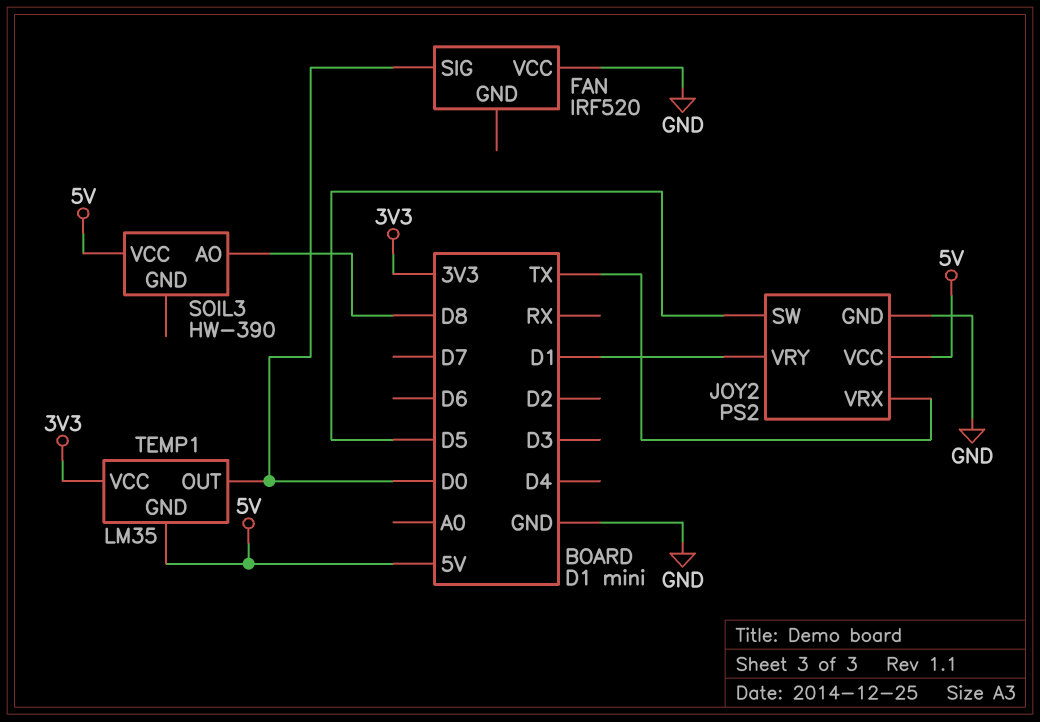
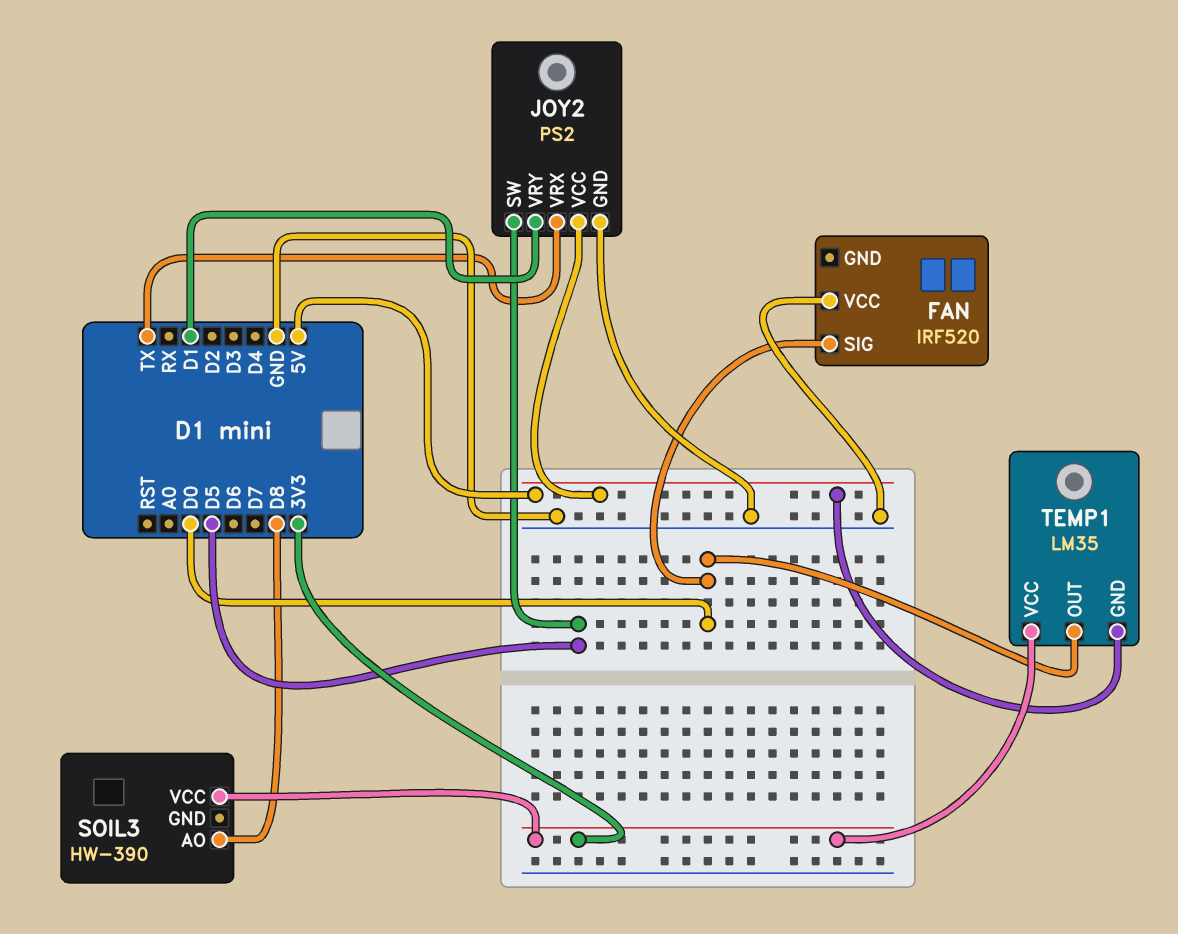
SOIL3 pin VCC: 5V -> 3V3

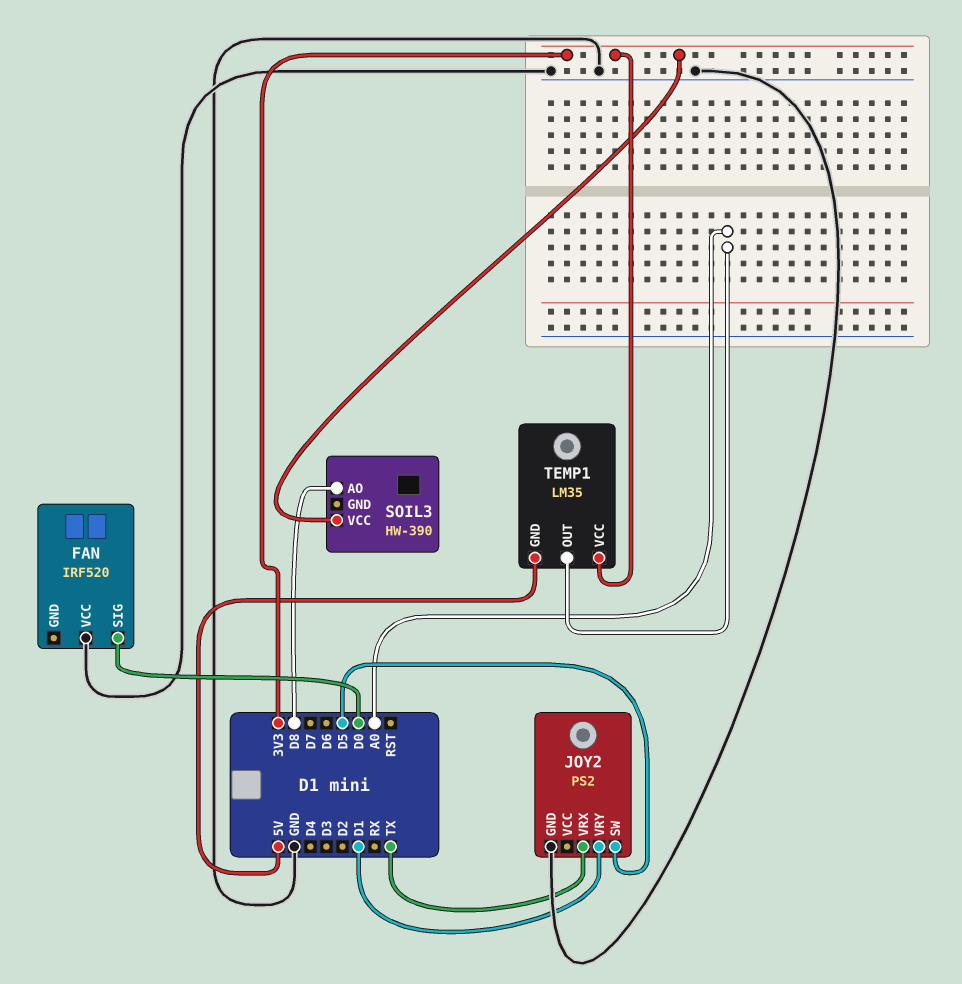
JOY2 pin VCC: 5V -> none
TEMP1 pin OUT: D0 -> A0

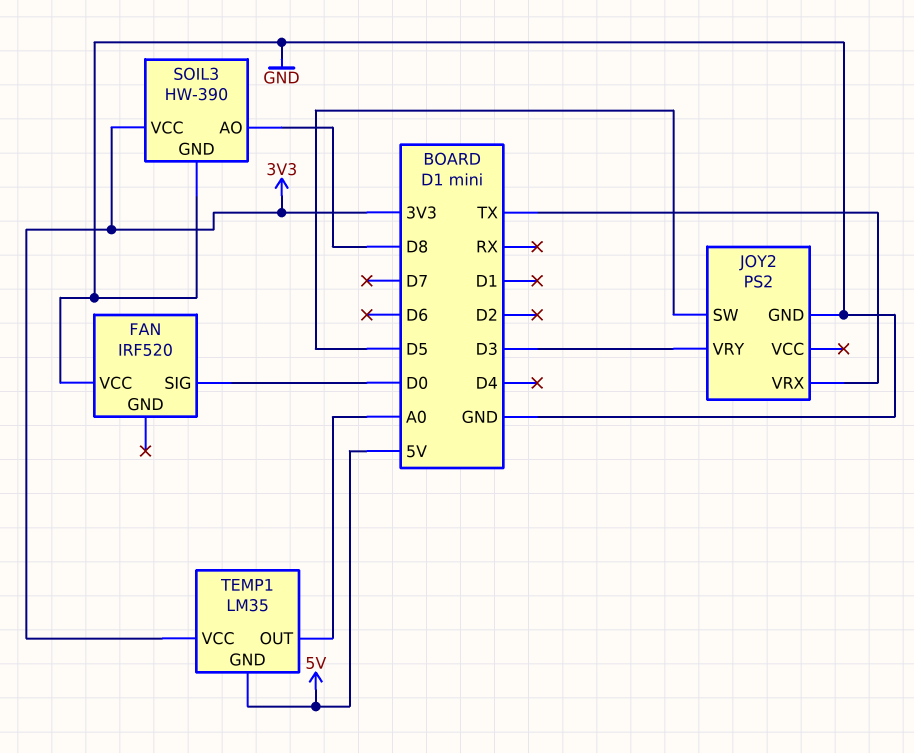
JOY2 pin VRY: D1 -> D3
SOIL3 pin GND: none -> GND

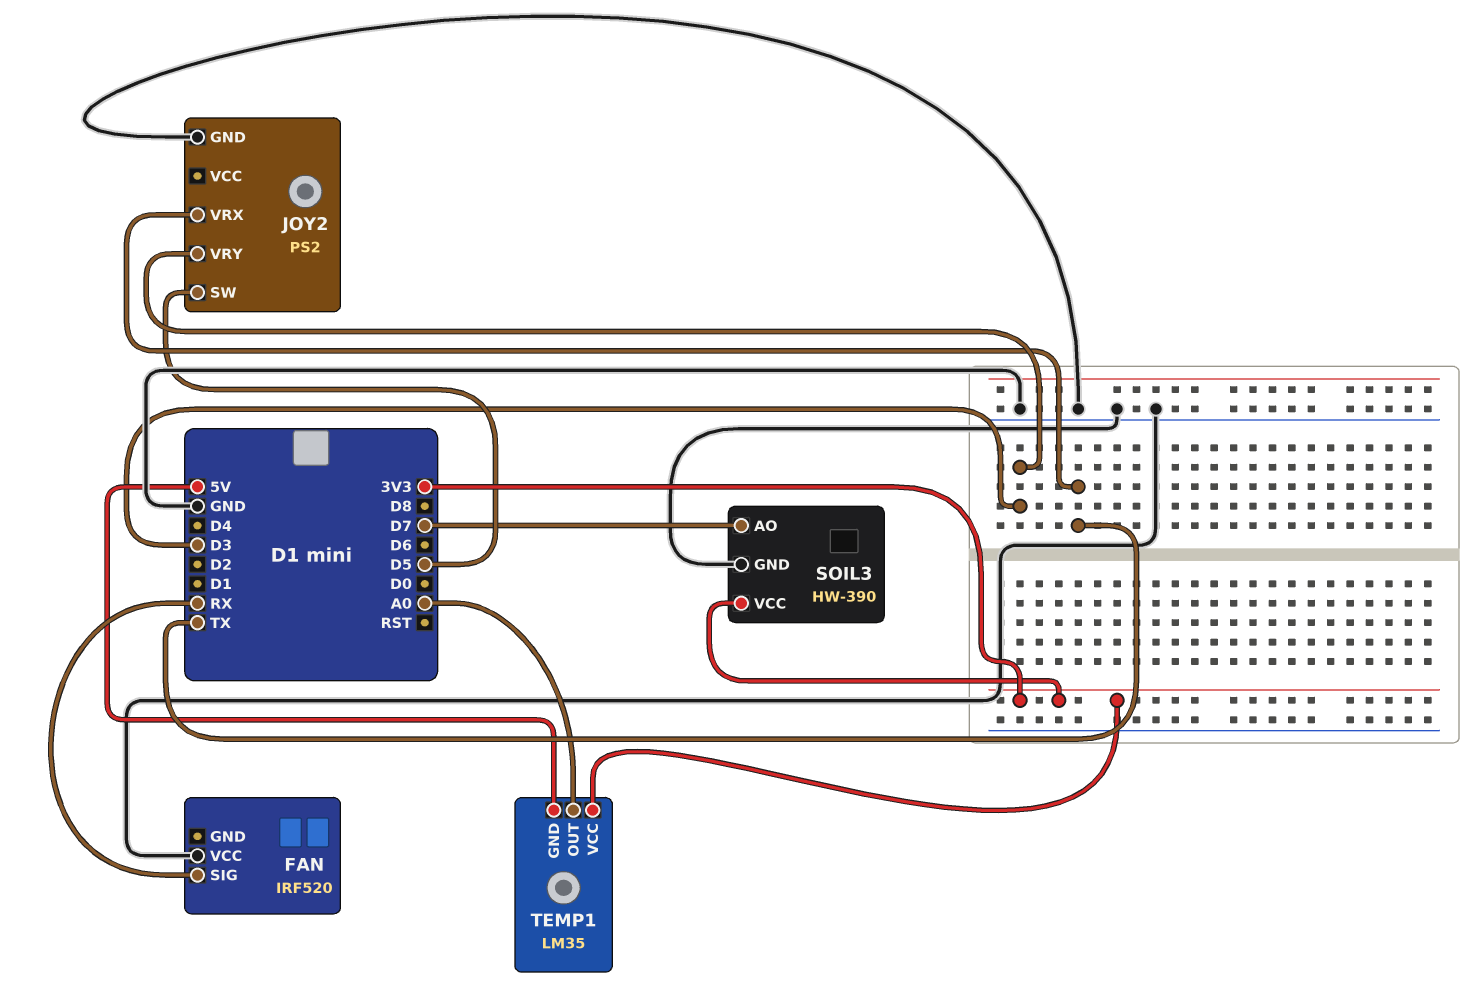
FAN pin SIG: D0 -> RX
SOIL3 pin AO: D8 -> D7

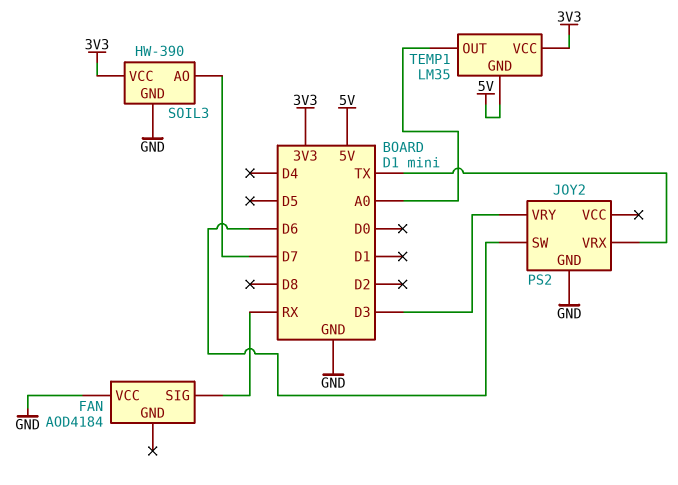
FAN: IRF520 -> AOD4184
JOY2 pin SW: D5 -> D6

